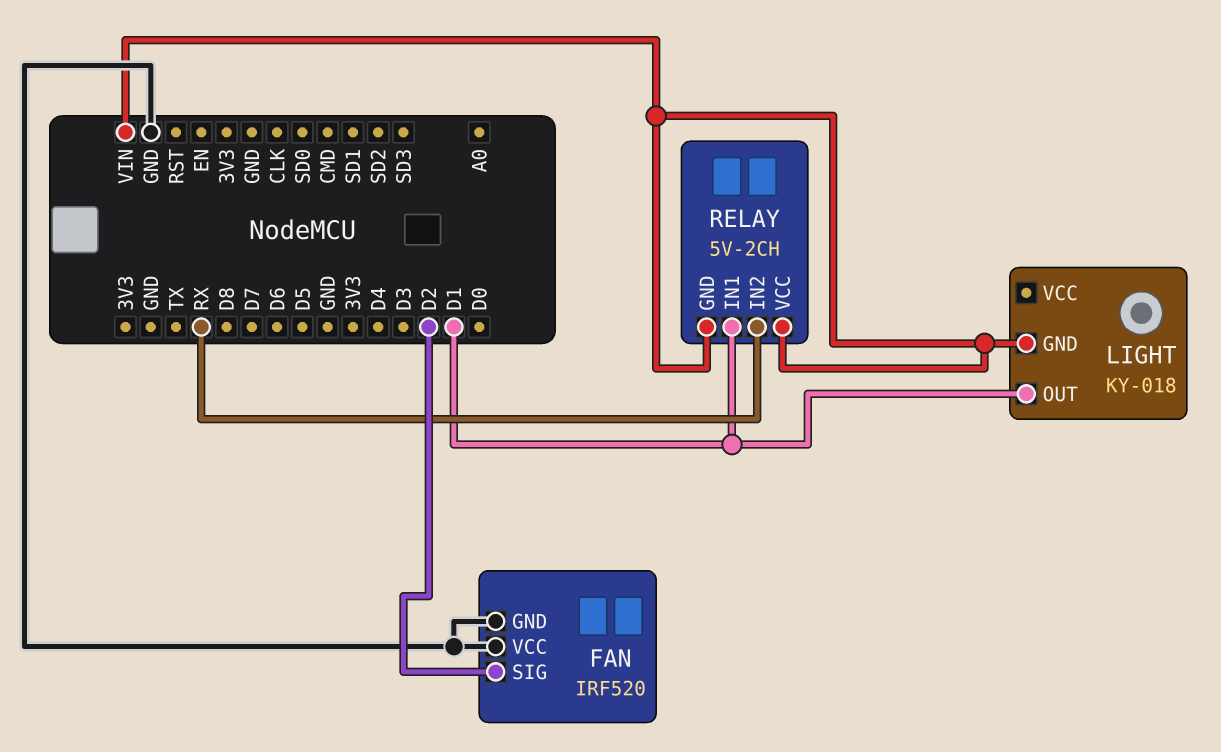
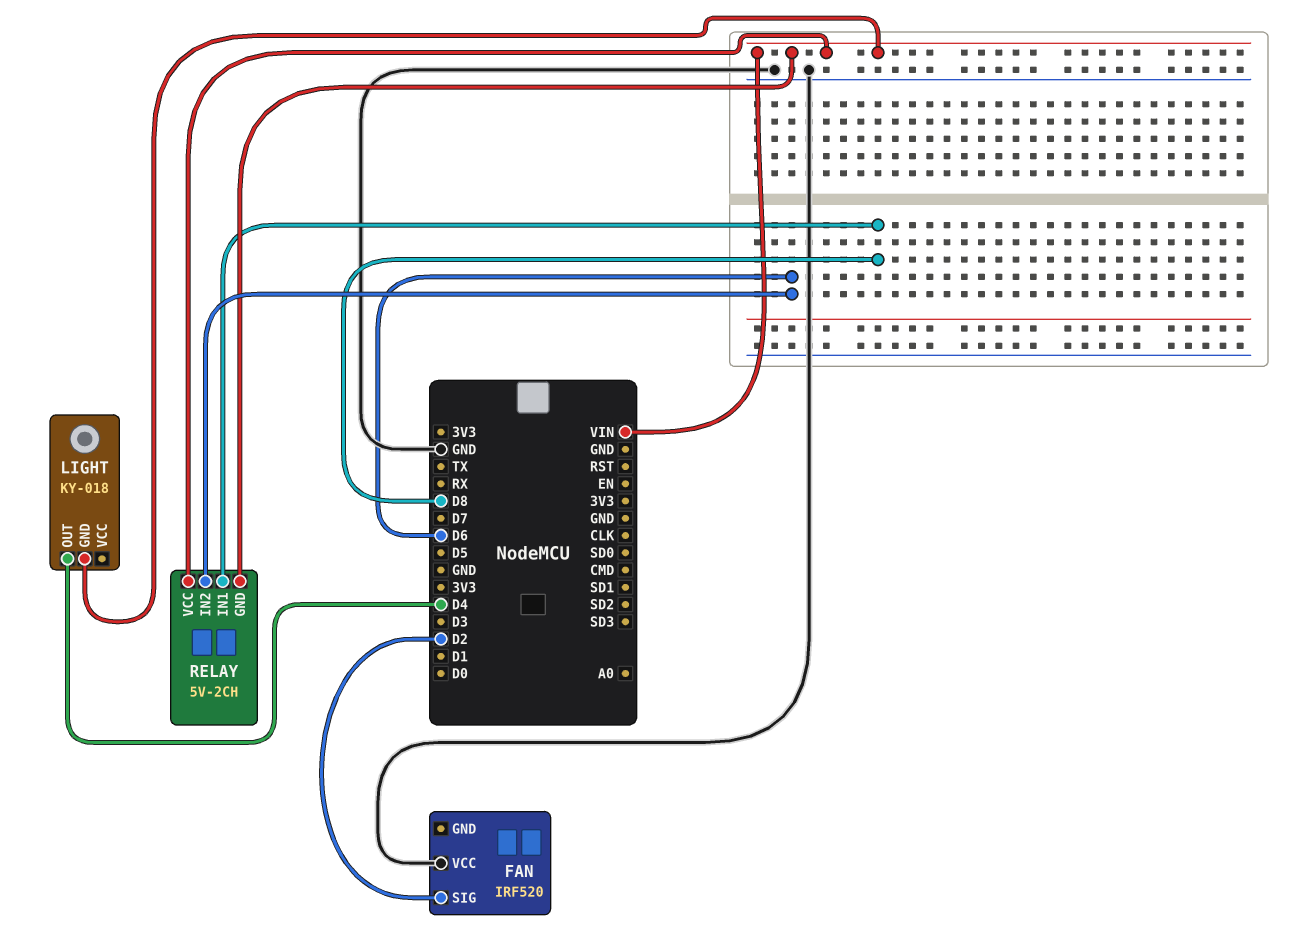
FAN pin GND: GND -> none
LIGHT pin OUT: D1 -> D4
RELAY pin IN1: D1 -> D8
RELAY pin IN2: RX -> D6

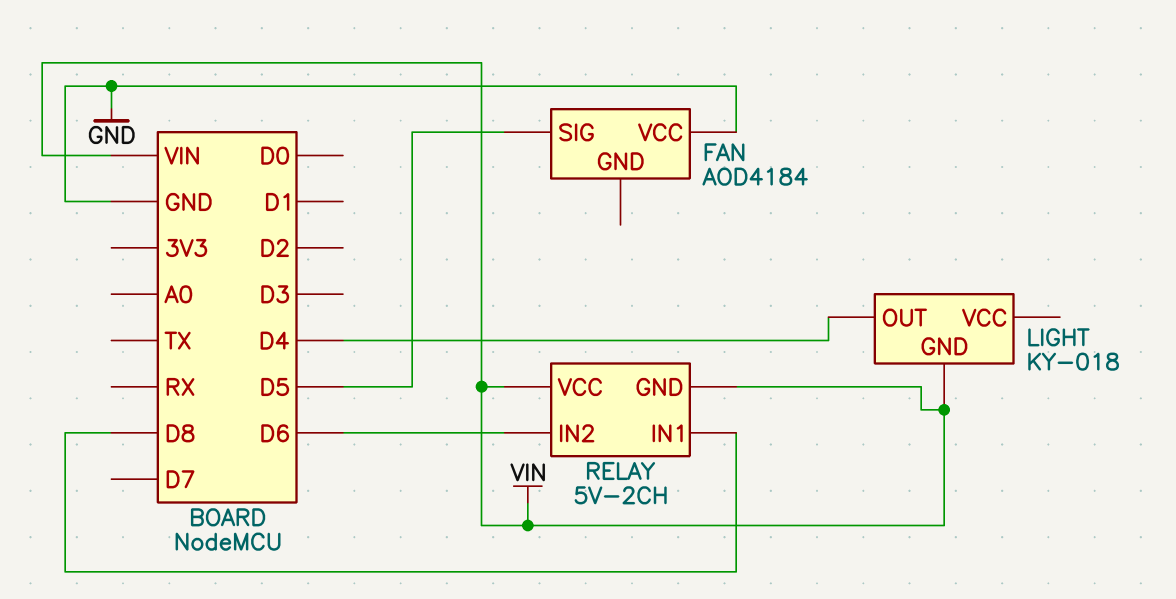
FAN: IRF520 -> AOD4184
FAN pin SIG: D2 -> D5

